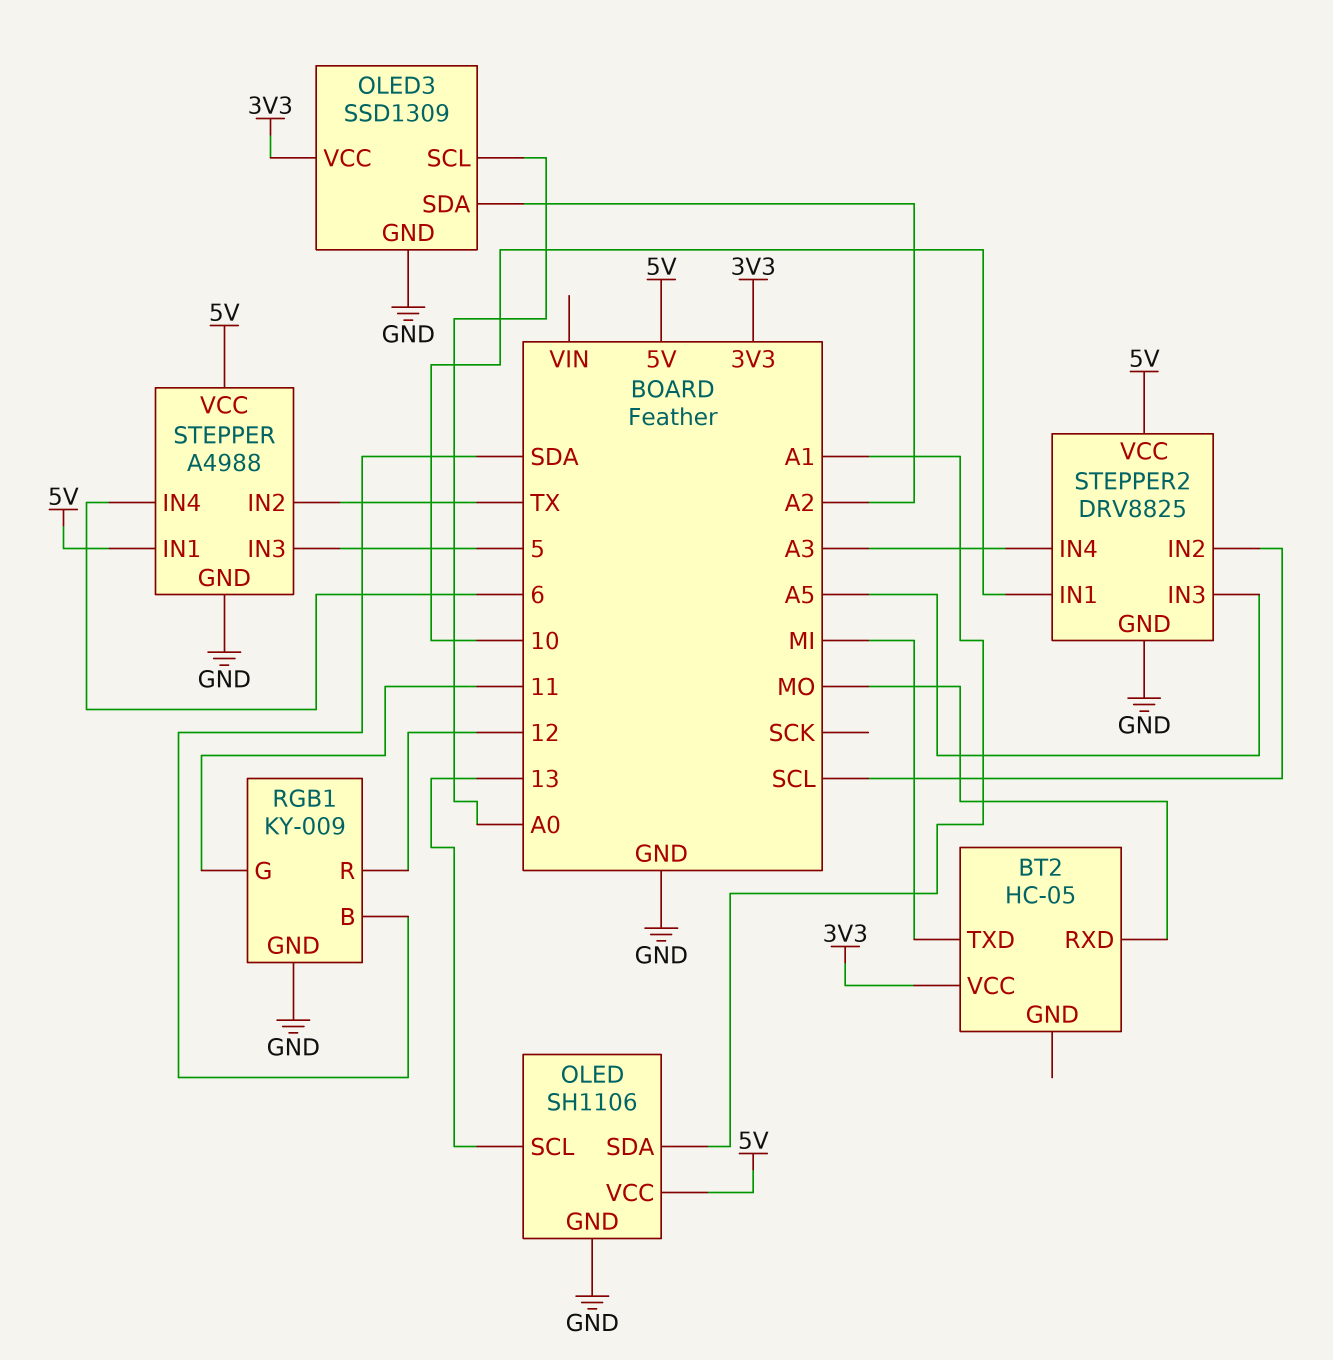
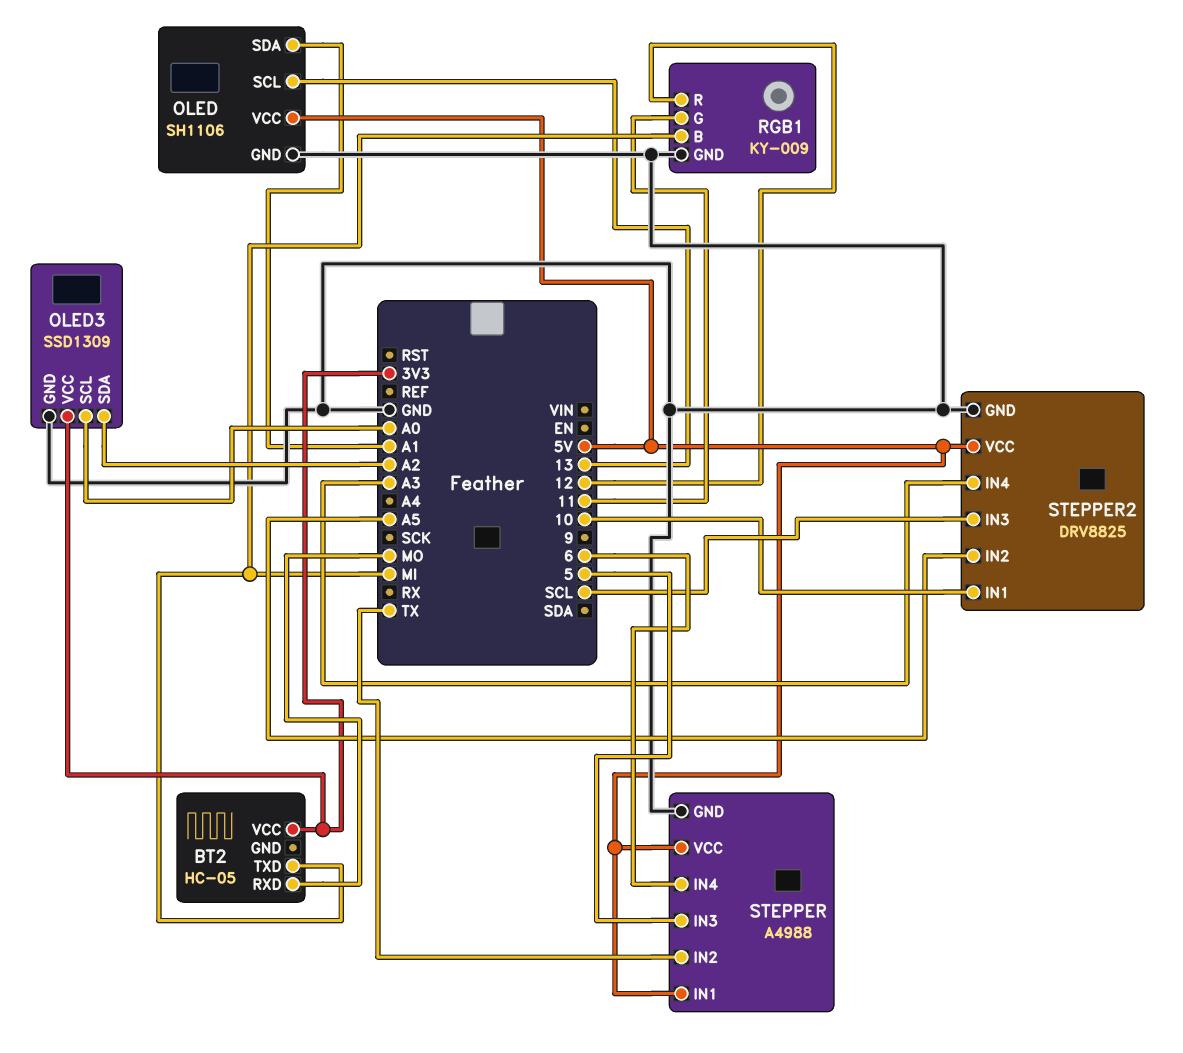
RGB1 pin B: SDA -> MI
STEPPER2 pin IN2: SCL -> A5
STEPPER2 pin IN3: A5 -> SCL

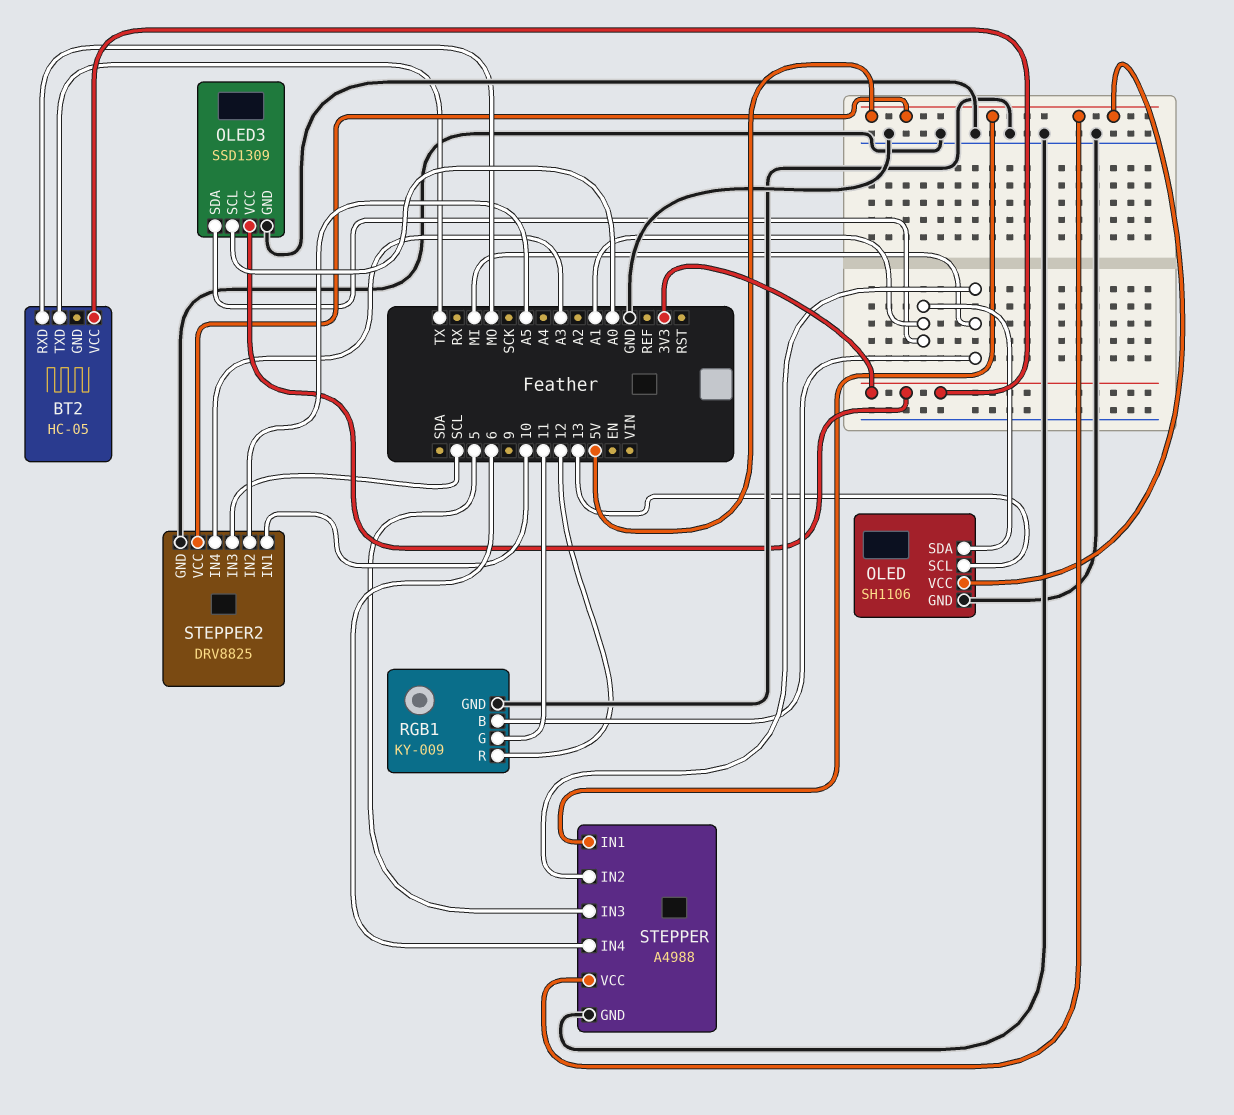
BT2 pin TXD: MI -> TX
OLED3 pin SDA: A2 -> A1
STEPPER pin IN2: TX -> MI

